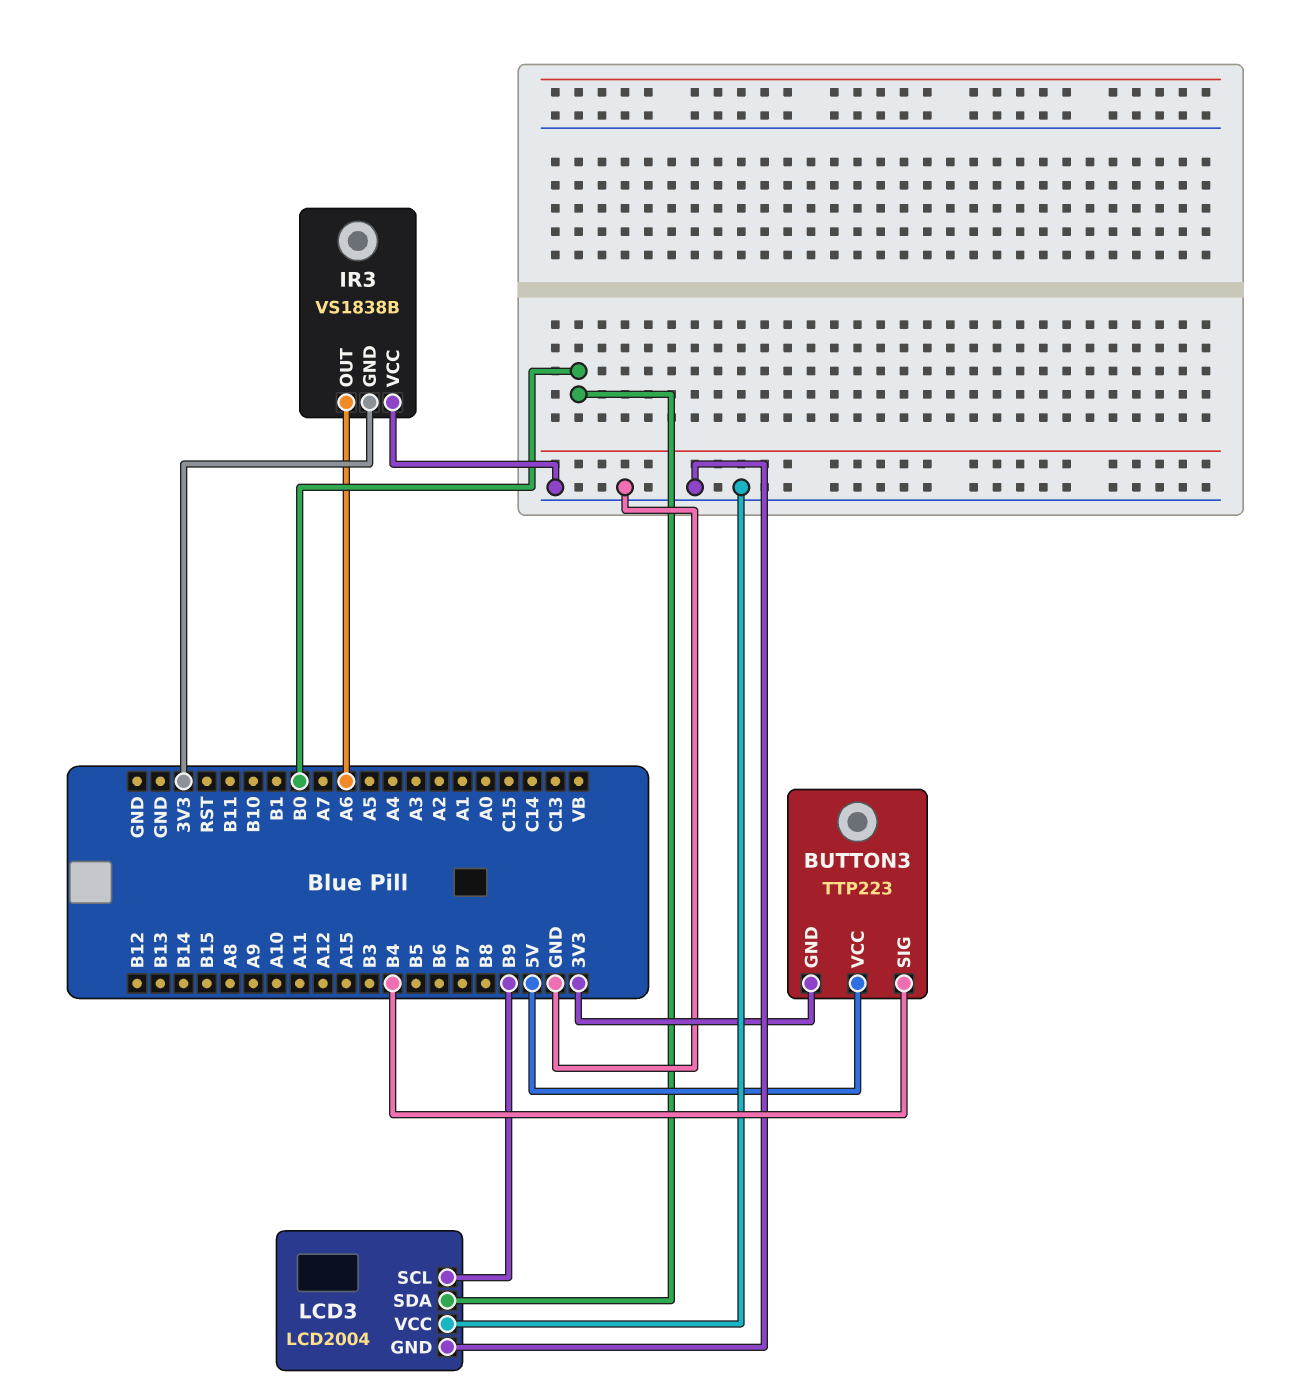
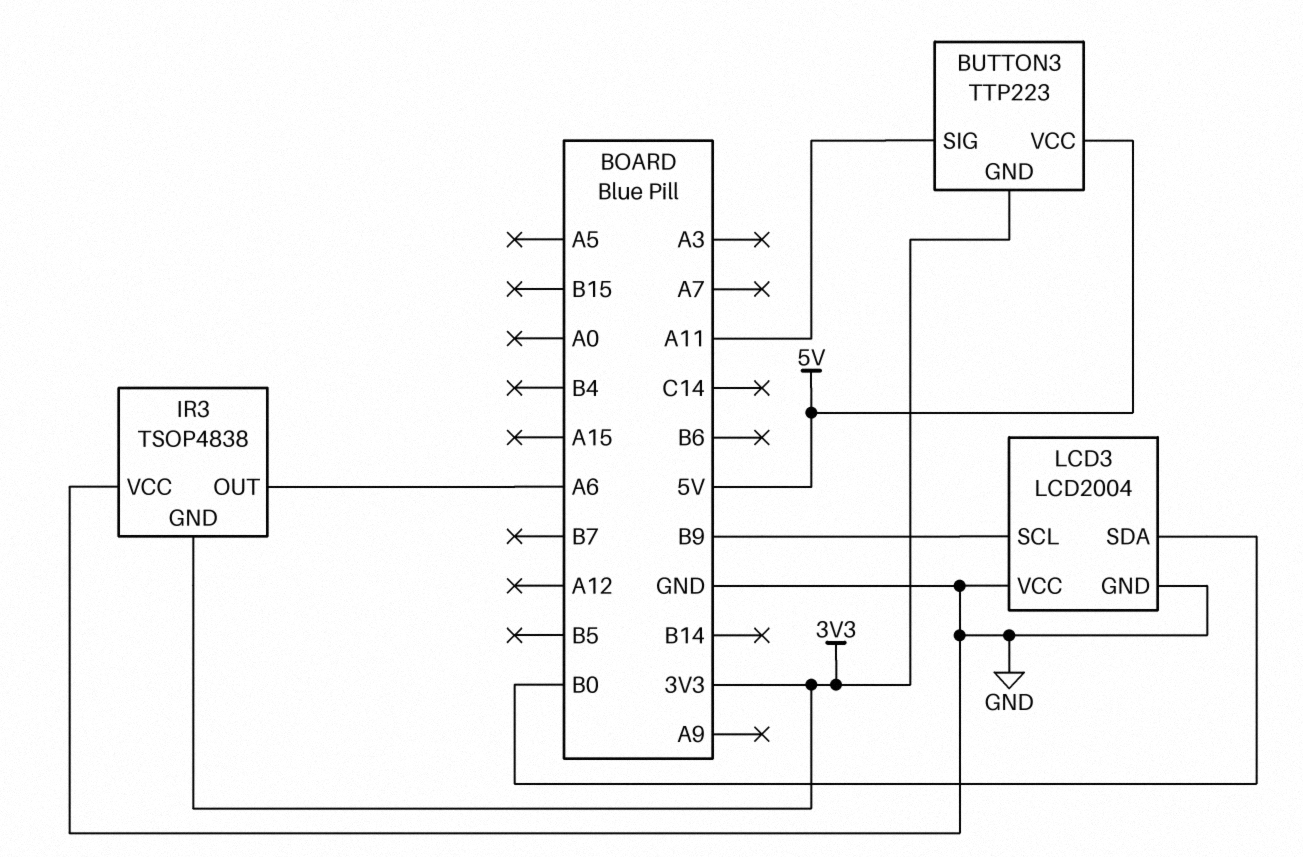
BUTTON3 pin SIG: B4 -> A11
IR3: VS1838B -> TSOP4838

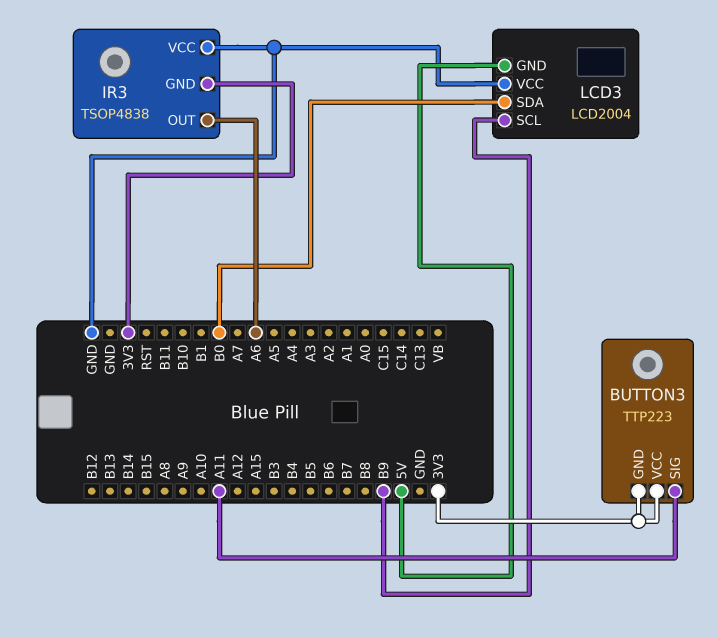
BUTTON3 pin VCC: 5V -> 3V3
LCD3 pin GND: GND -> 5V

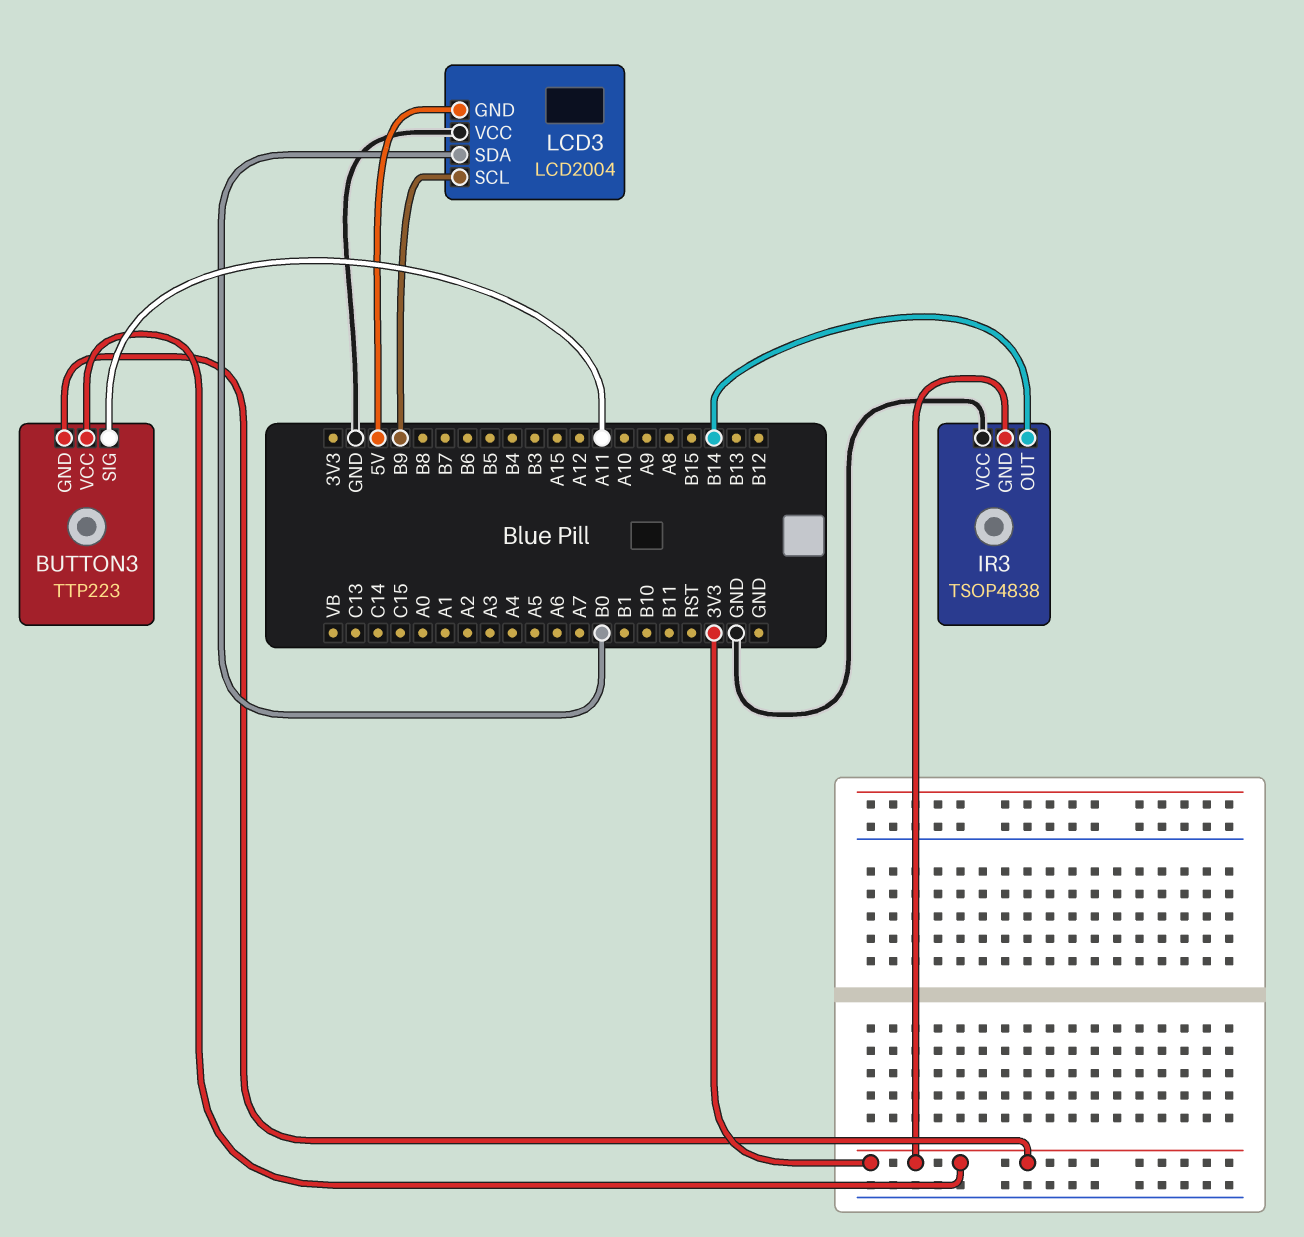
IR3 pin OUT: A6 -> B14

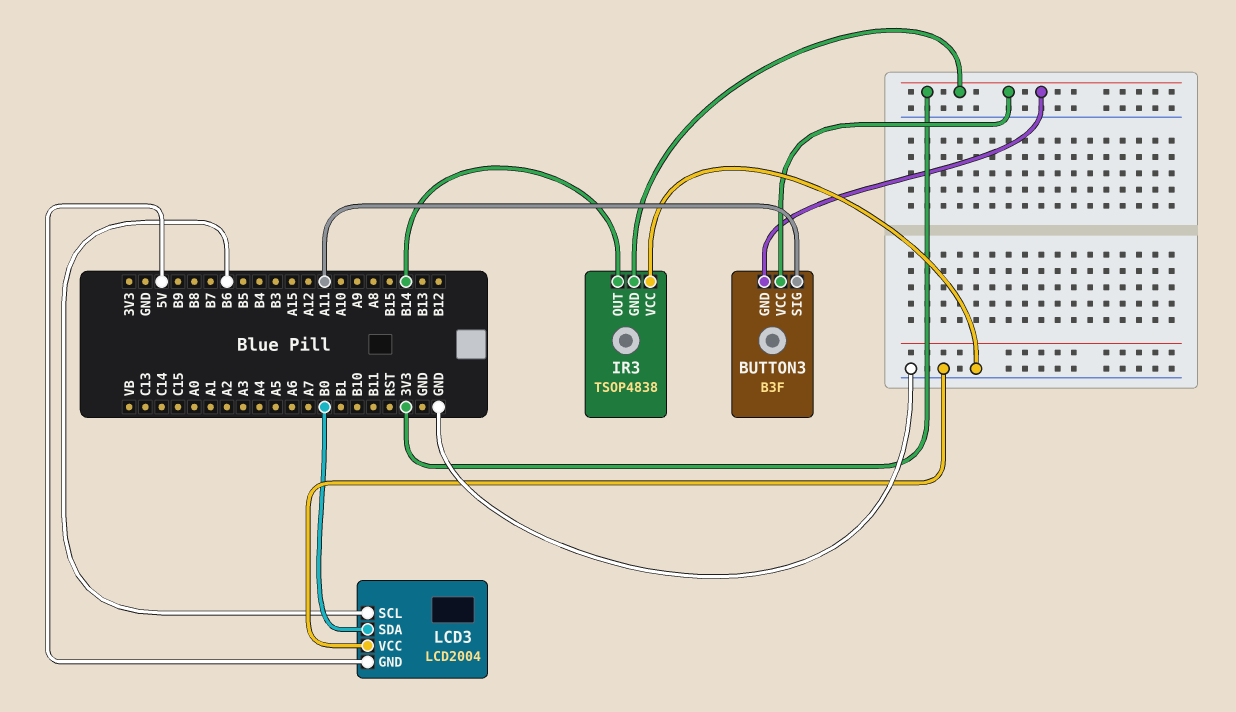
BUTTON3: TTP223 -> B3F
LCD3 pin SCL: B9 -> B6

